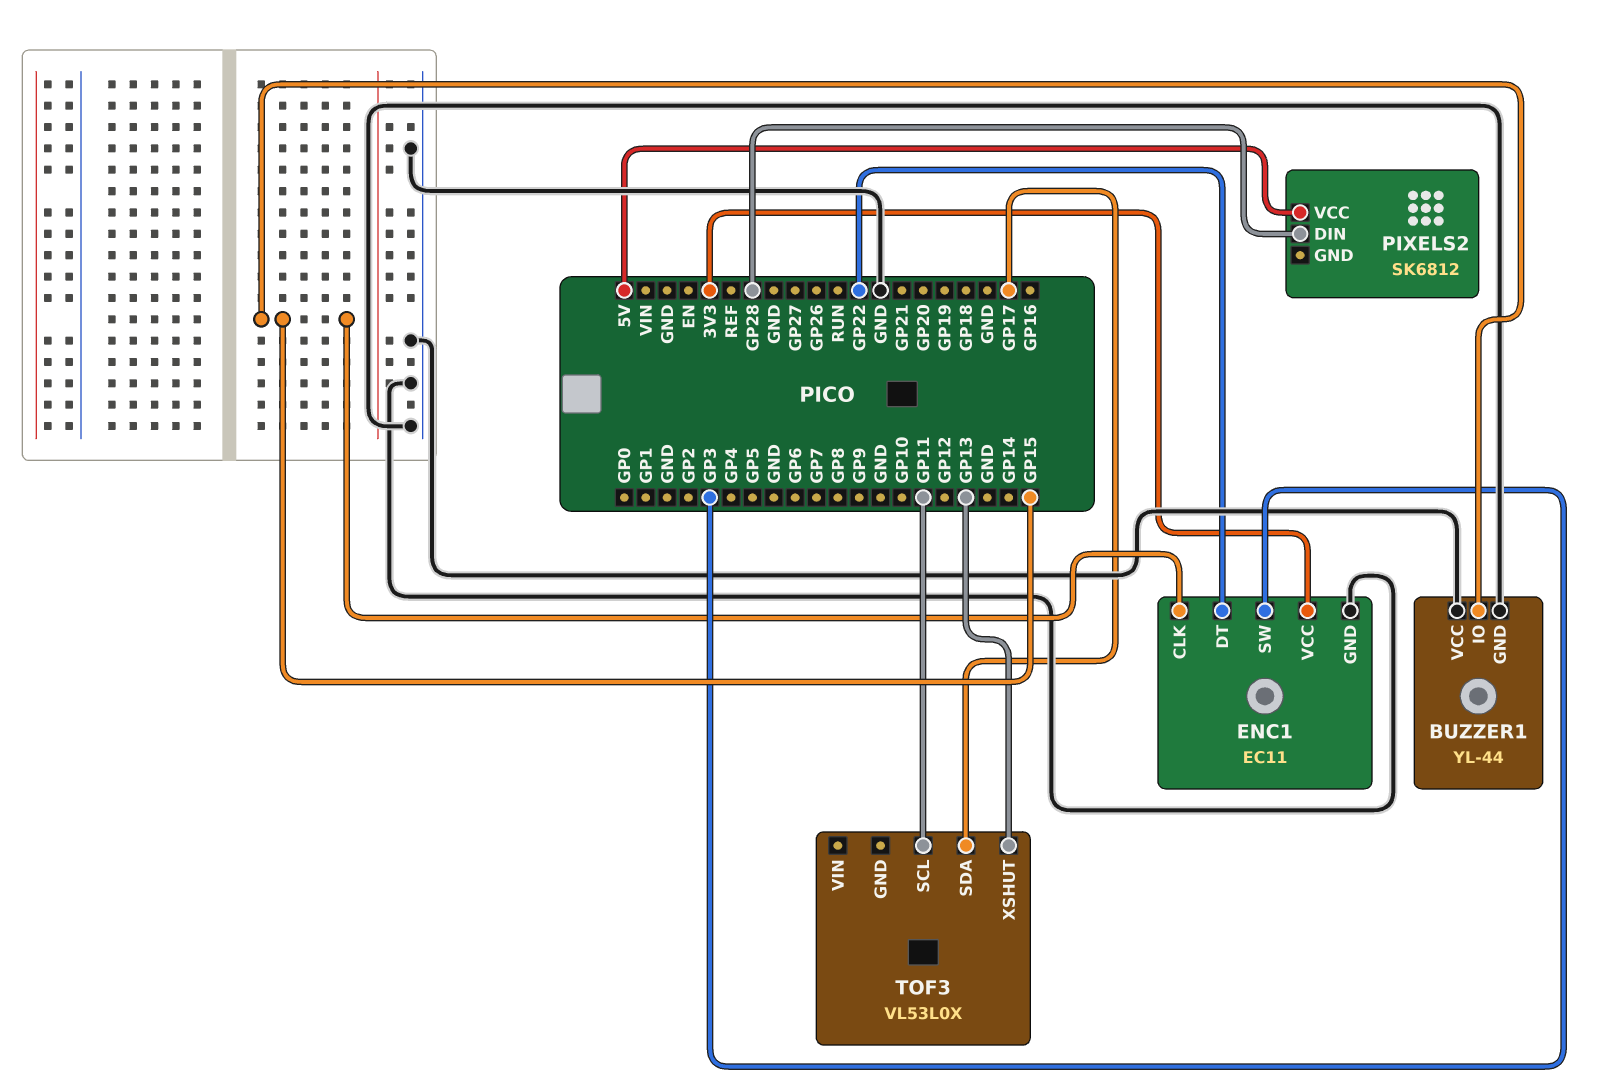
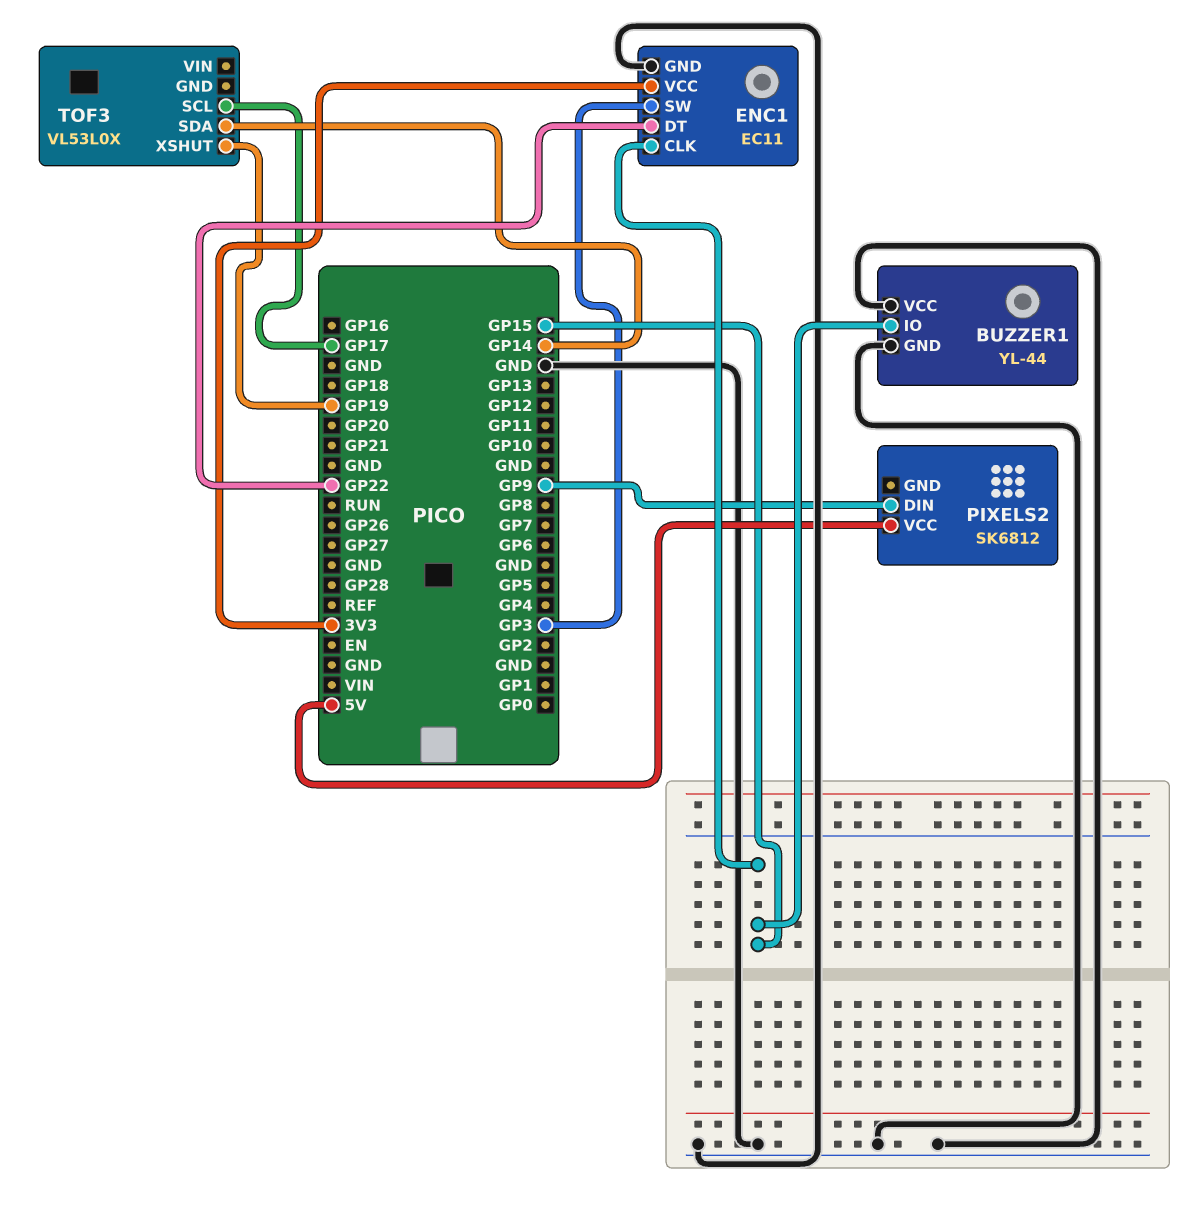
PIXELS2 pin DIN: GP28 -> GP9
TOF3 pin SCL: GP11 -> GP17
TOF3 pin SDA: GP17 -> GP14
TOF3 pin XSHUT: GP13 -> GP19

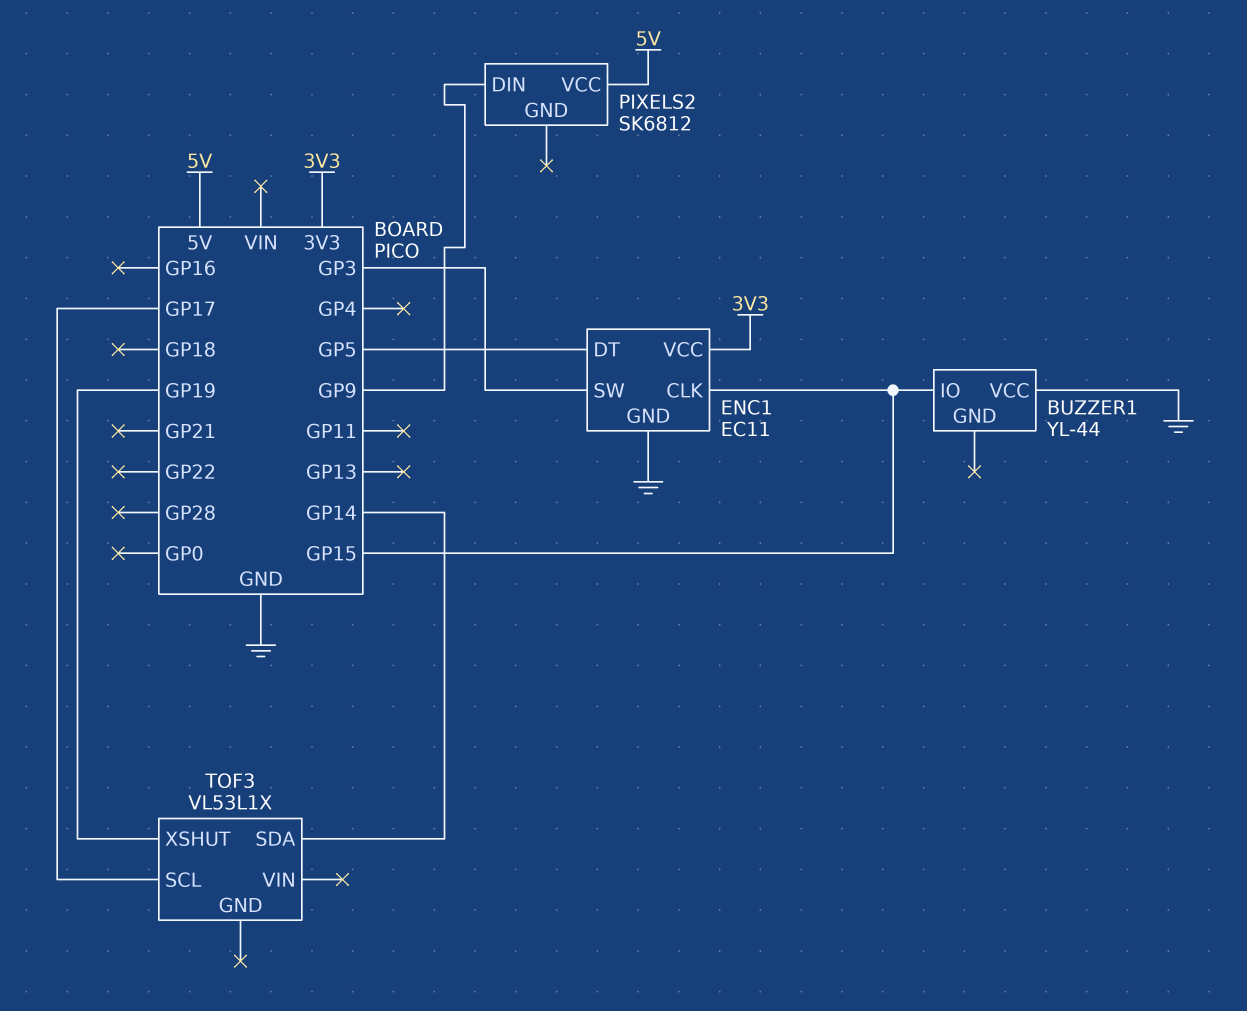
BUZZER1 pin GND: GND -> none
ENC1 pin DT: GP22 -> GP5
TOF3: VL53L0X -> VL53L1X

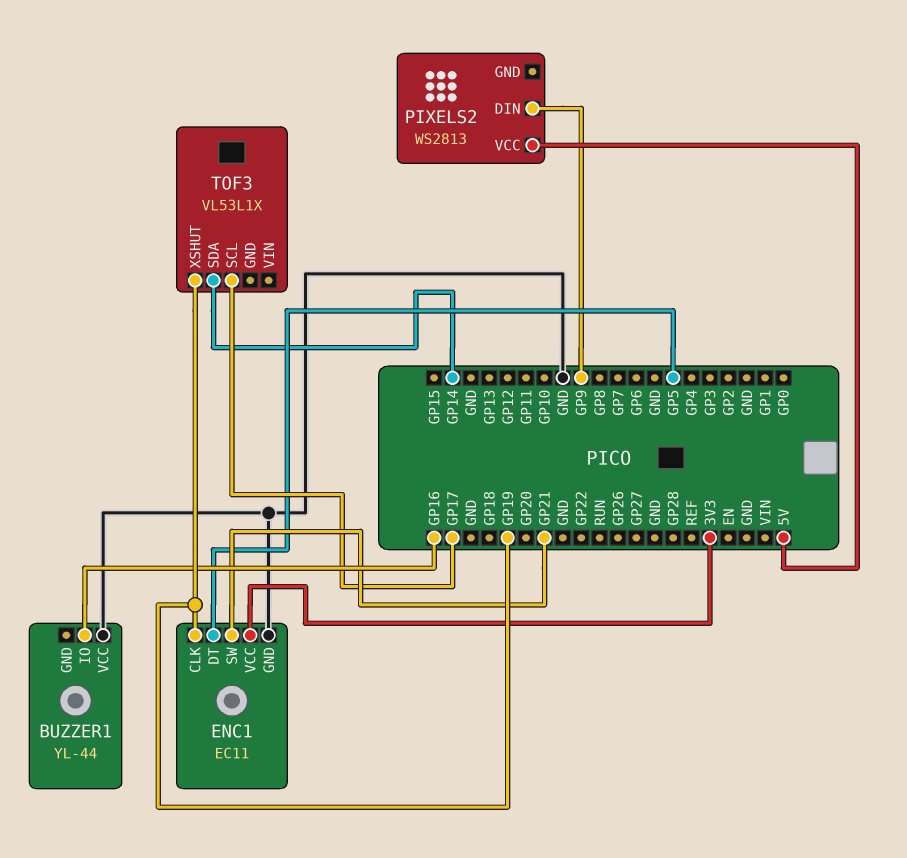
BUZZER1 pin IO: GP15 -> GP16
ENC1 pin CLK: GP15 -> GP19
ENC1 pin SW: GP3 -> GP21
PIXELS2: SK6812 -> WS2813

